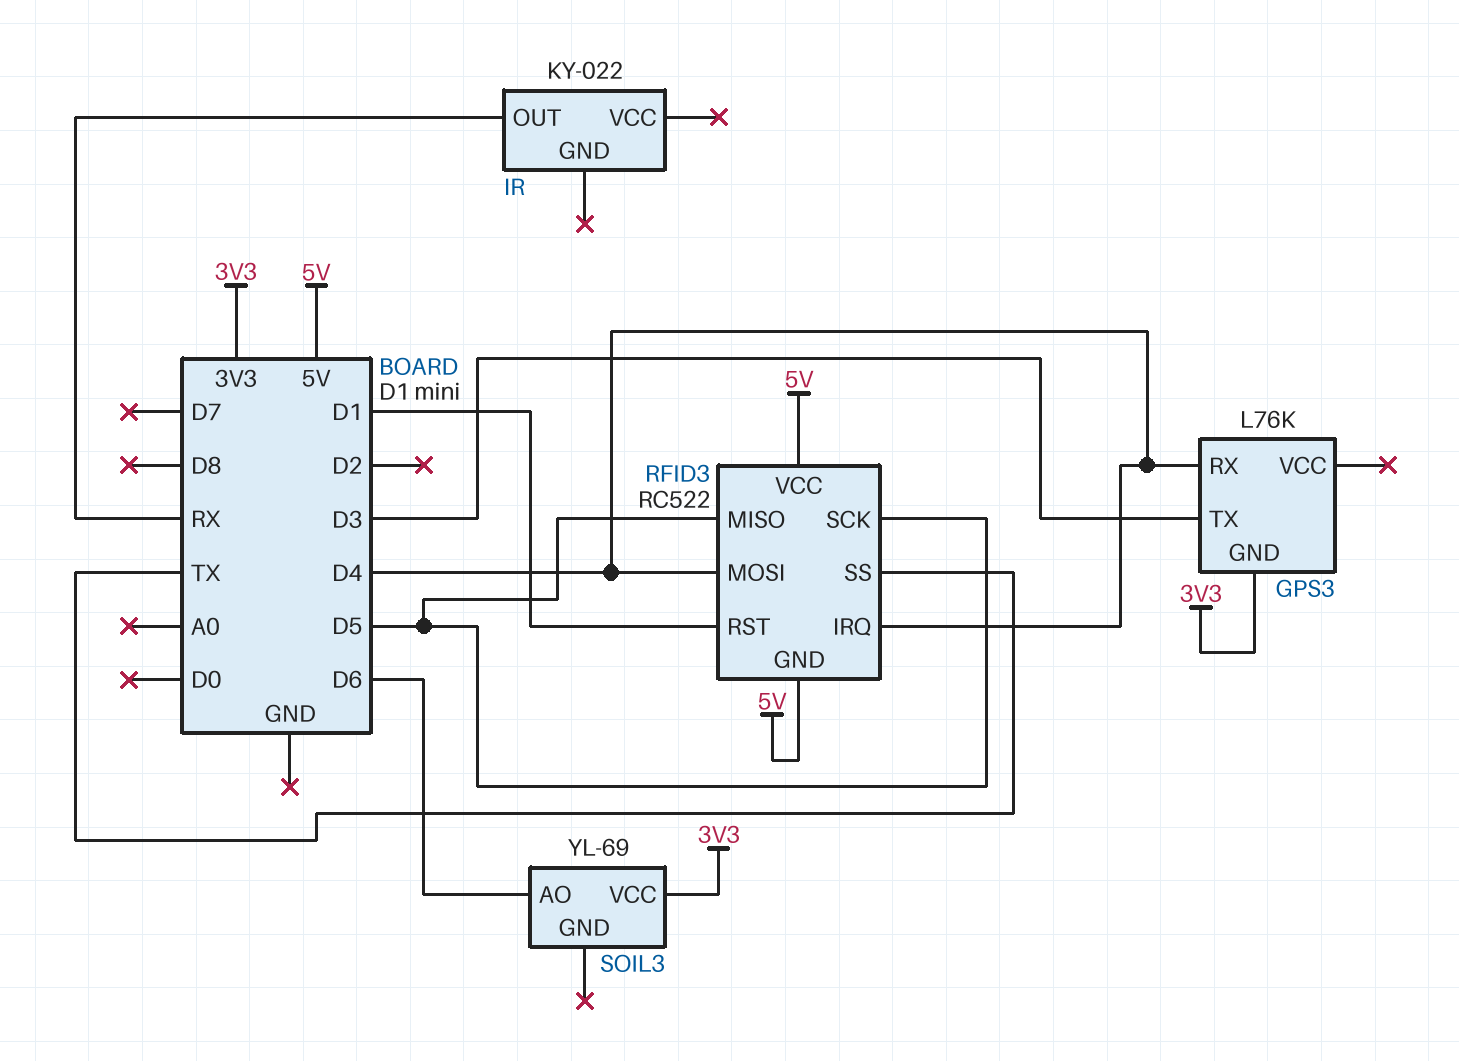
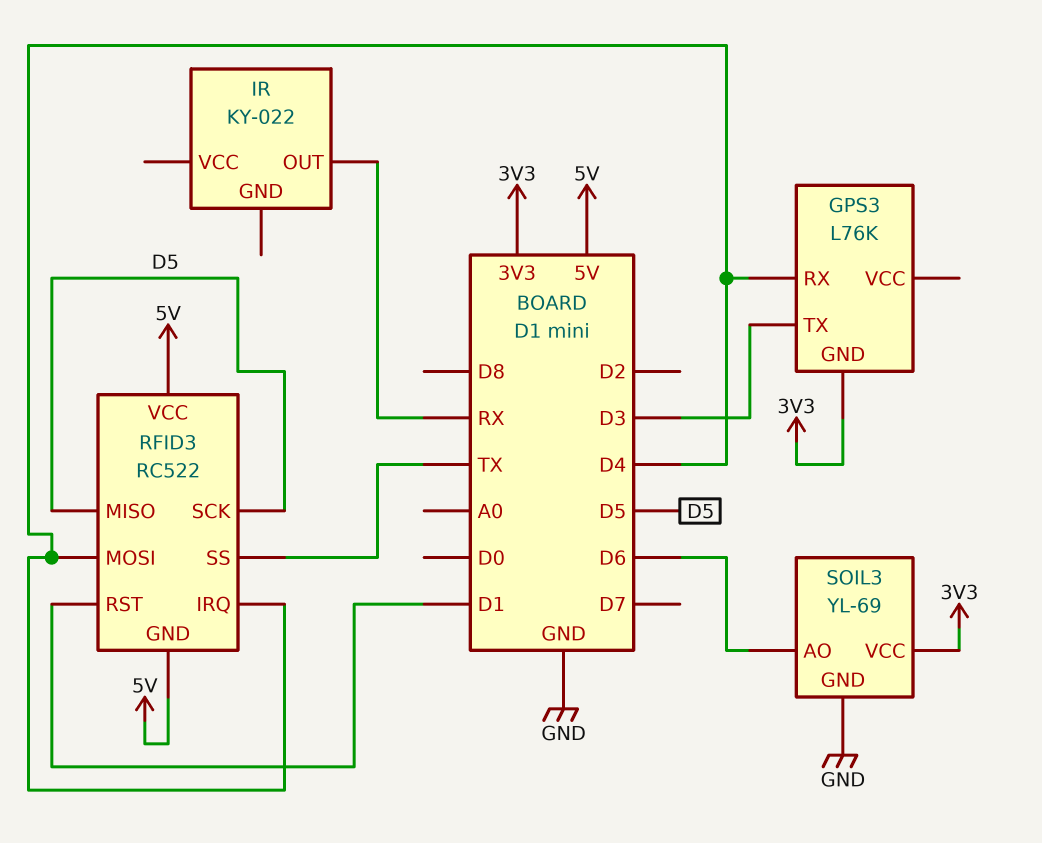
SOIL3 pin GND: none -> GND

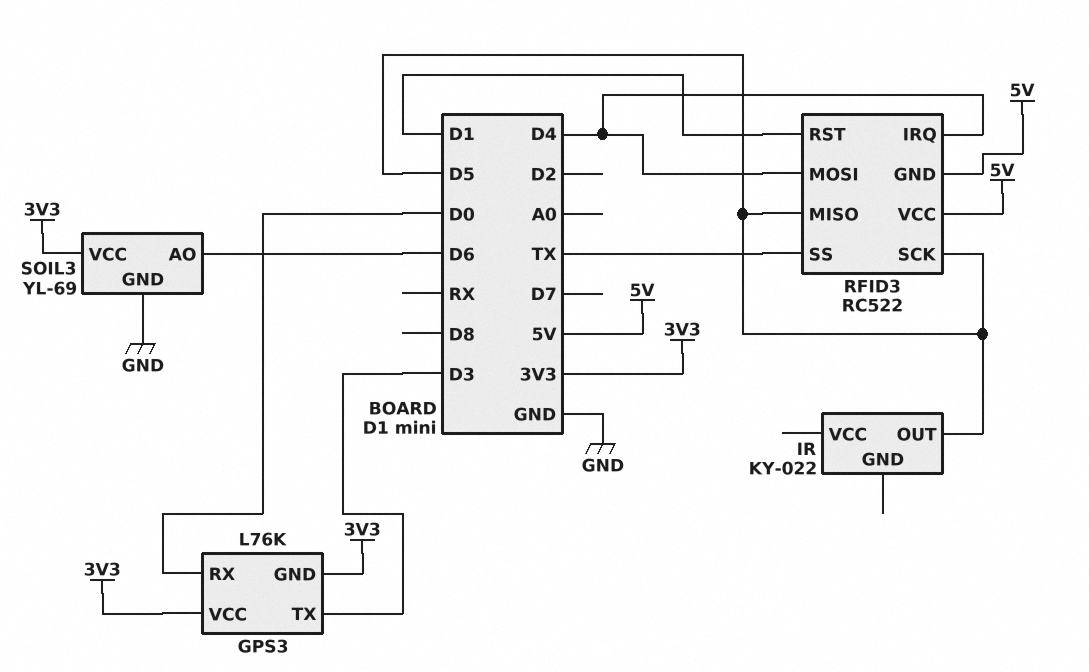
GPS3 pin RX: D4 -> D0
GPS3 pin VCC: none -> 3V3
IR pin OUT: RX -> D5

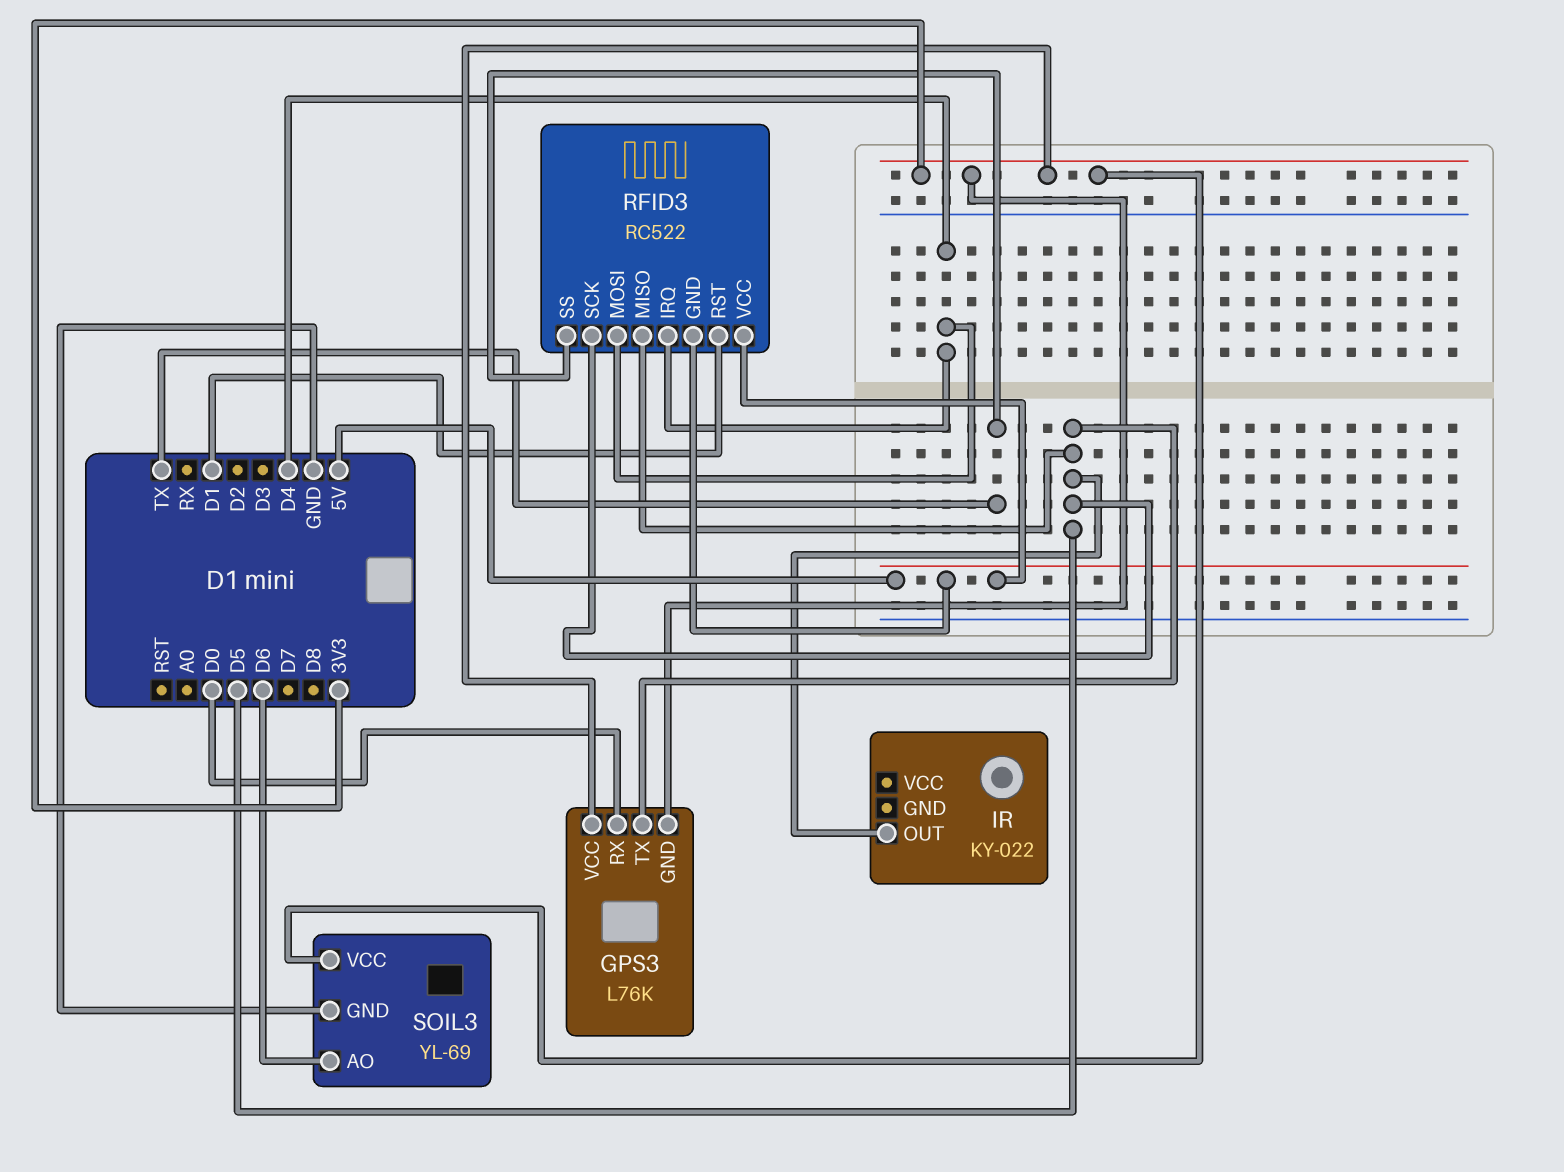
GPS3 pin TX: D3 -> D5

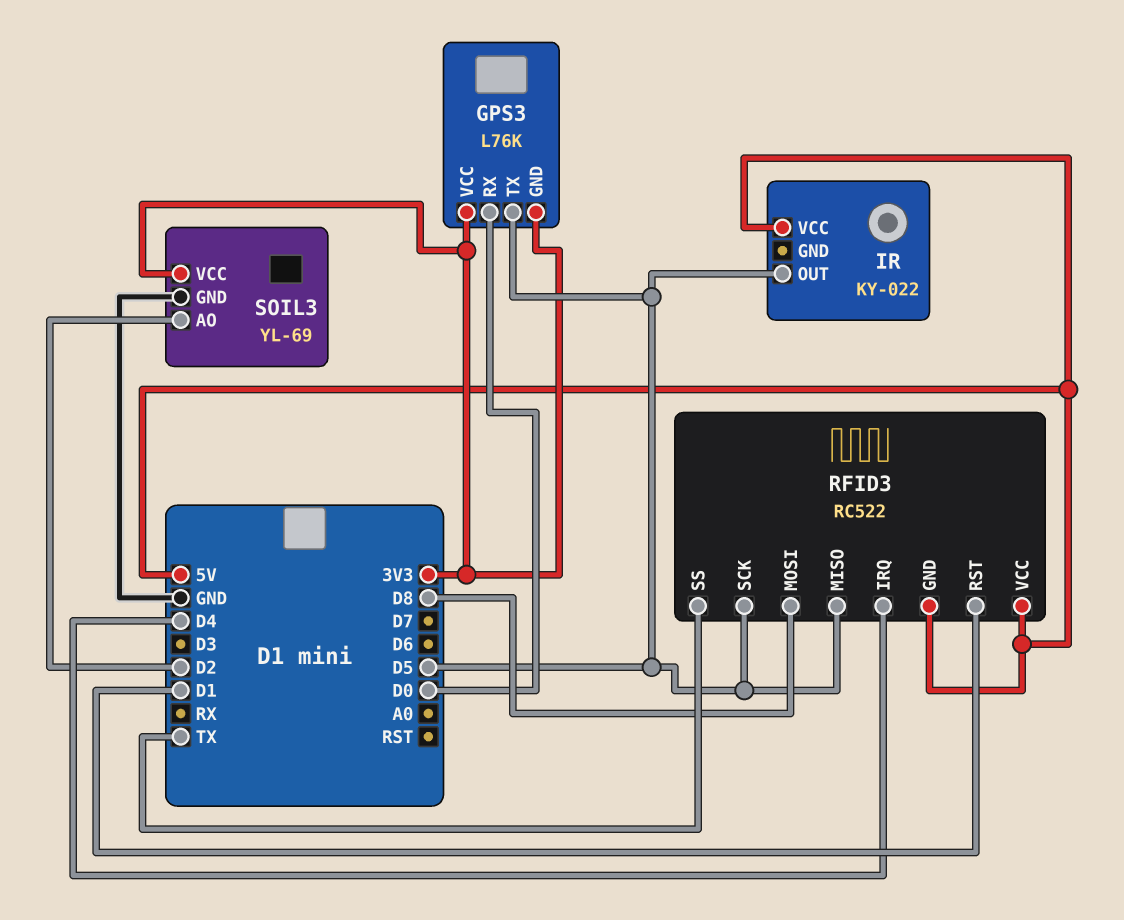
IR pin VCC: none -> 5V
RFID3 pin MOSI: D4 -> D8
SOIL3 pin AO: D6 -> D2

